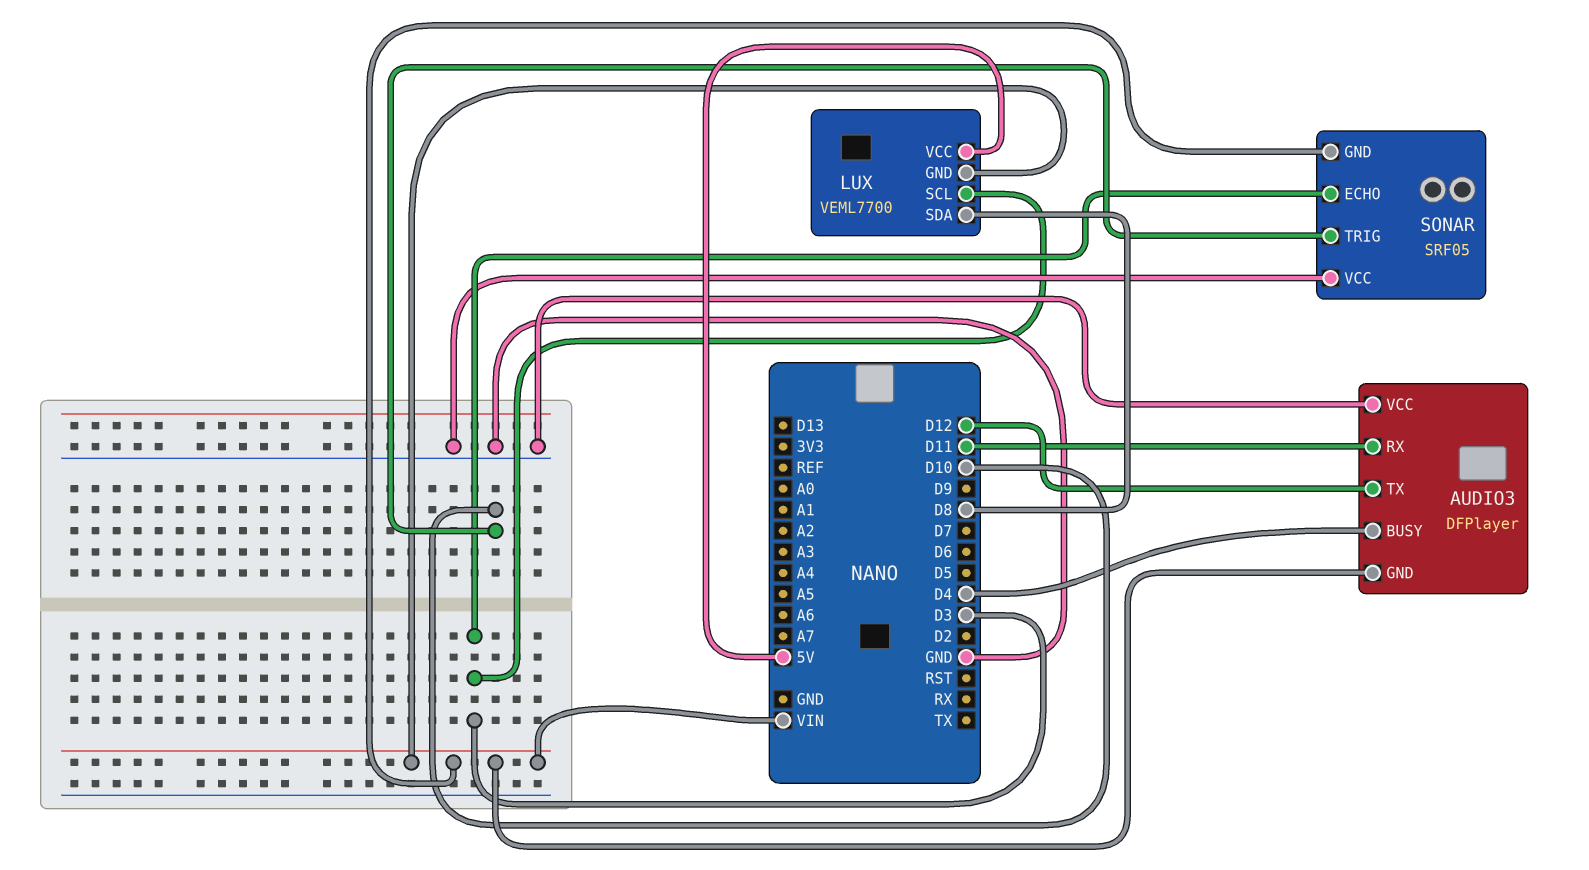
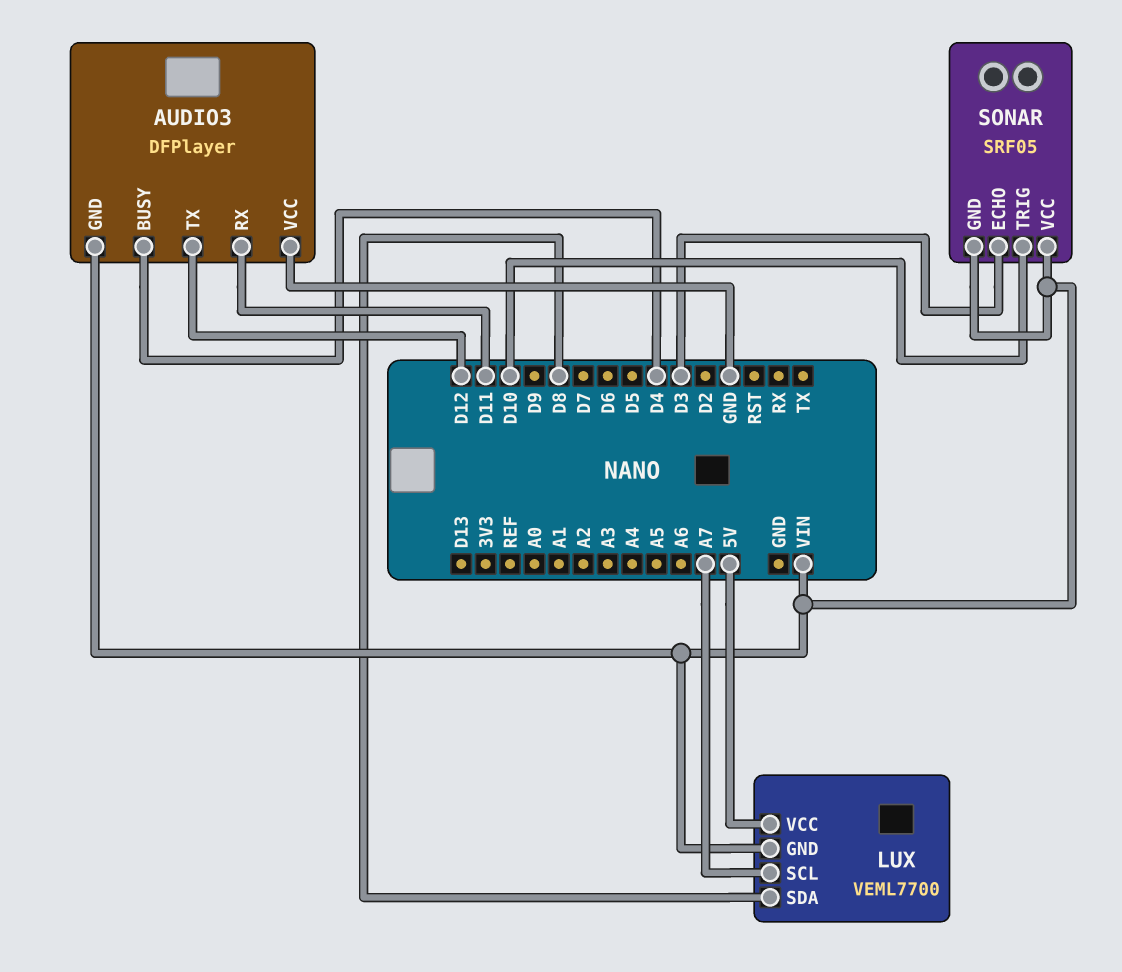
LUX pin SCL: D3 -> A7
SONAR pin VCC: GND -> VIN

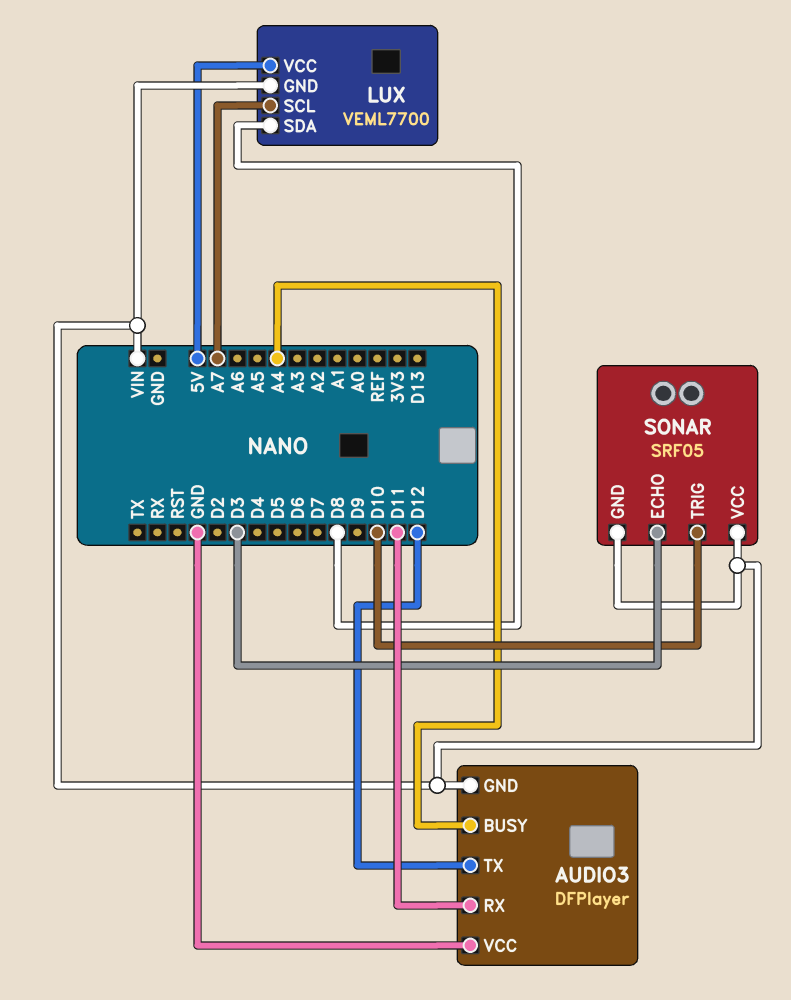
AUDIO3 pin BUSY: D4 -> A4

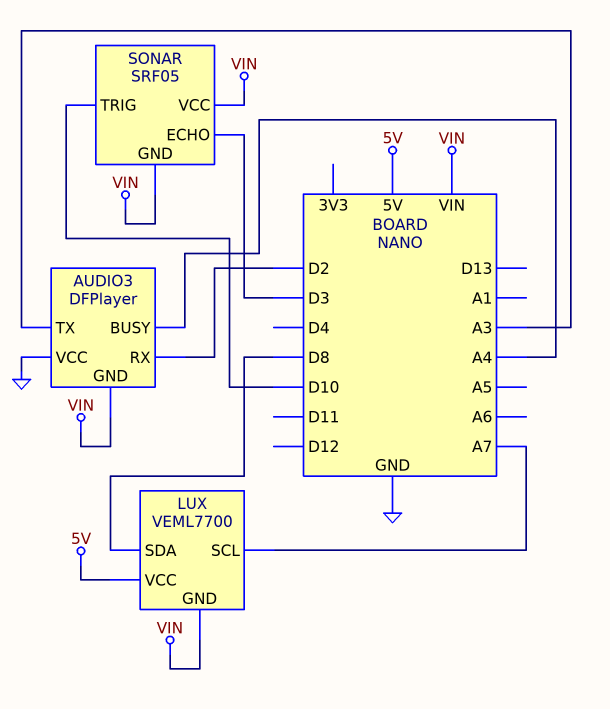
AUDIO3 pin RX: D11 -> D2
AUDIO3 pin TX: D12 -> A3

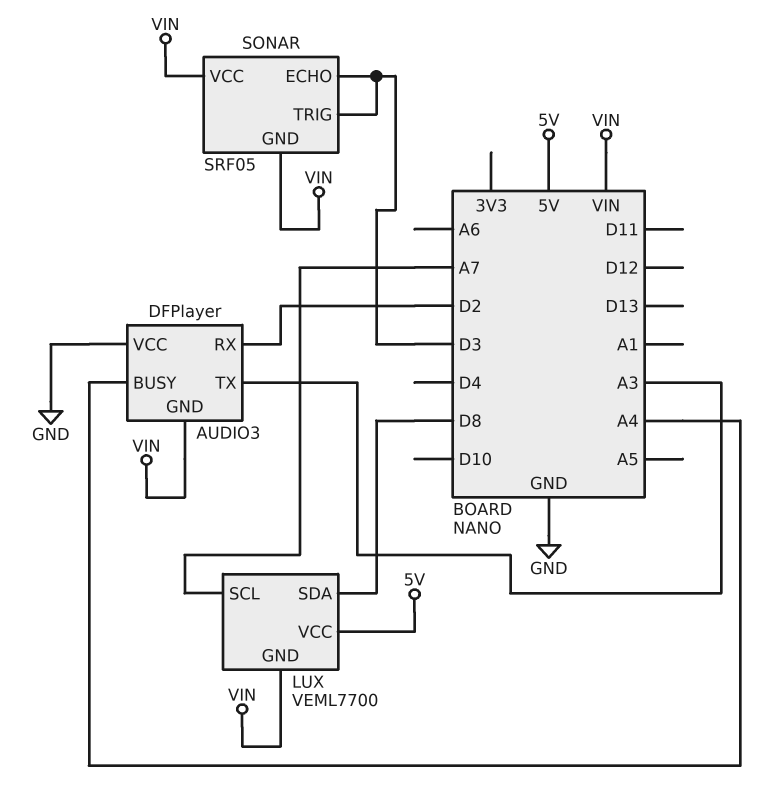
SONAR pin TRIG: D10 -> D3

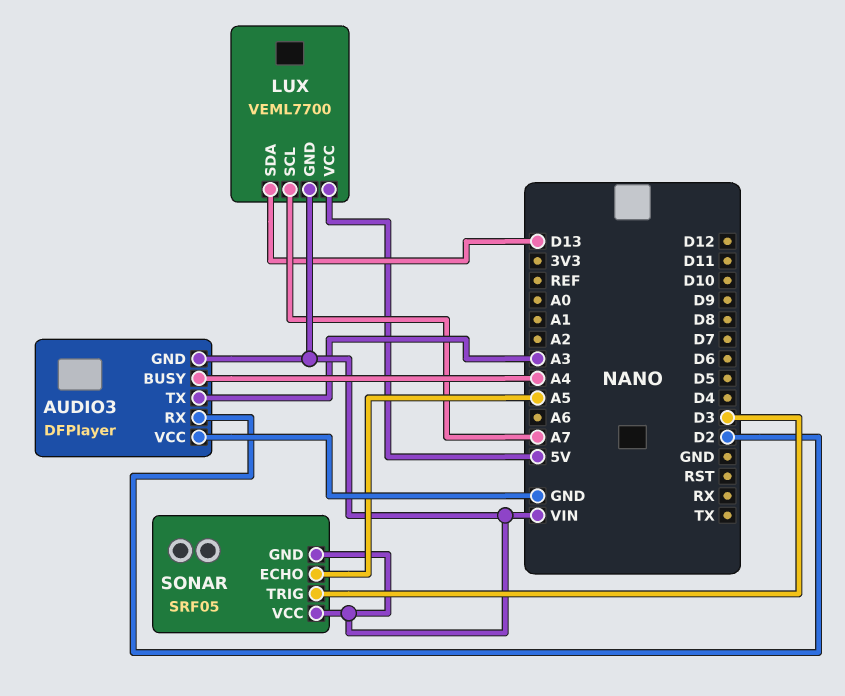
LUX pin SDA: D8 -> D13
SONAR pin ECHO: D3 -> A5

